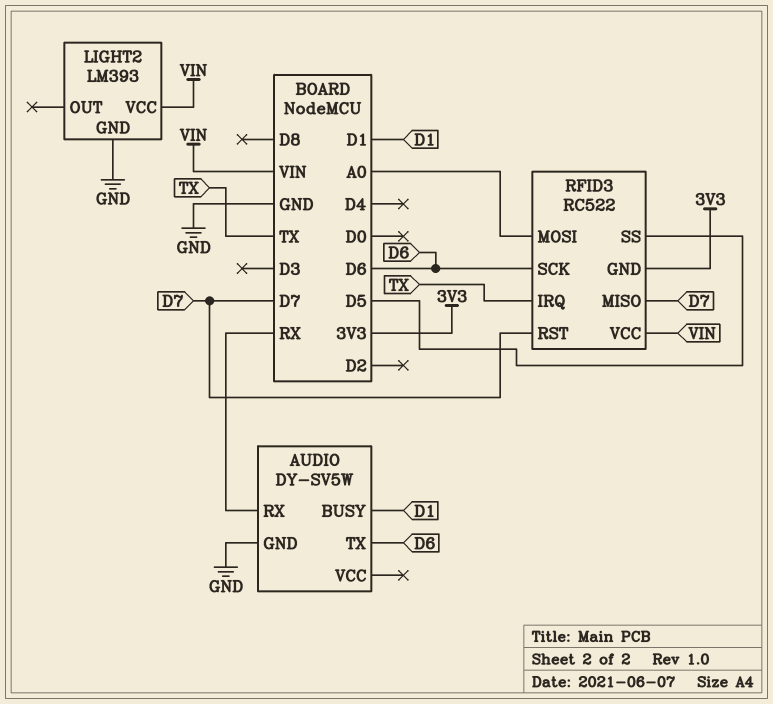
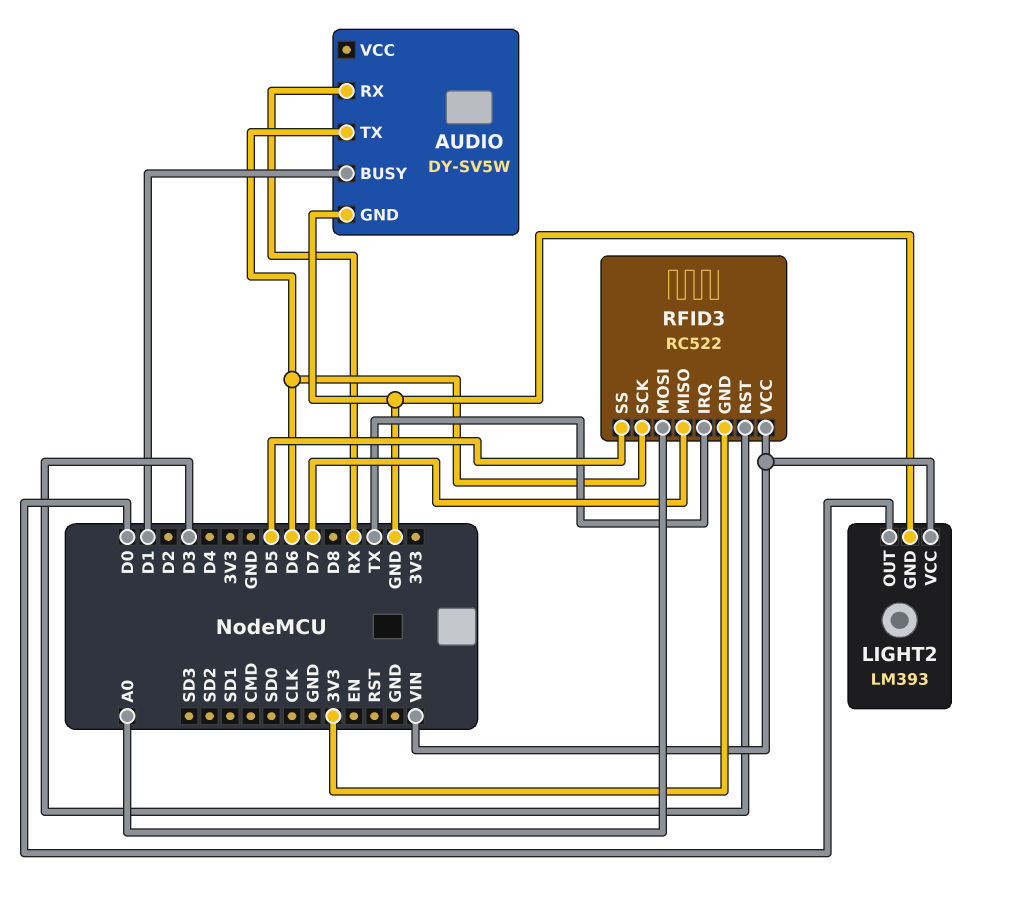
LIGHT2 pin OUT: none -> D0
RFID3 pin RST: D7 -> D3

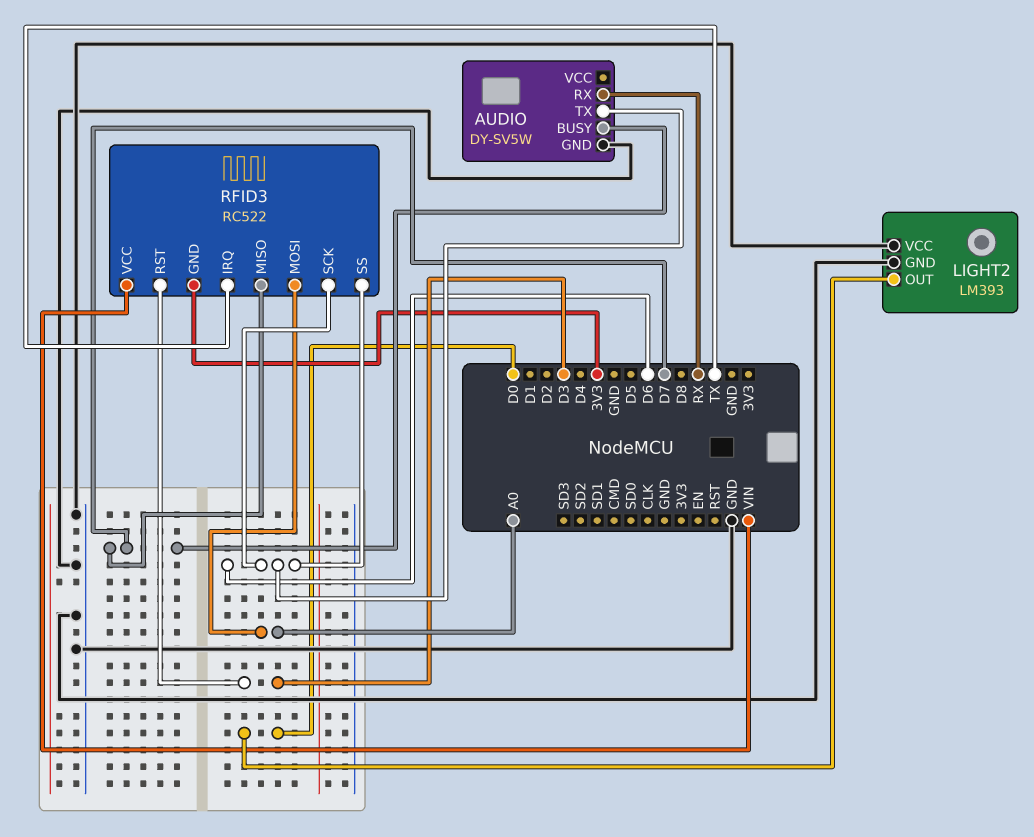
AUDIO pin BUSY: D1 -> D7
LIGHT2 pin VCC: VIN -> GND
RFID3 pin SS: D5 -> D6

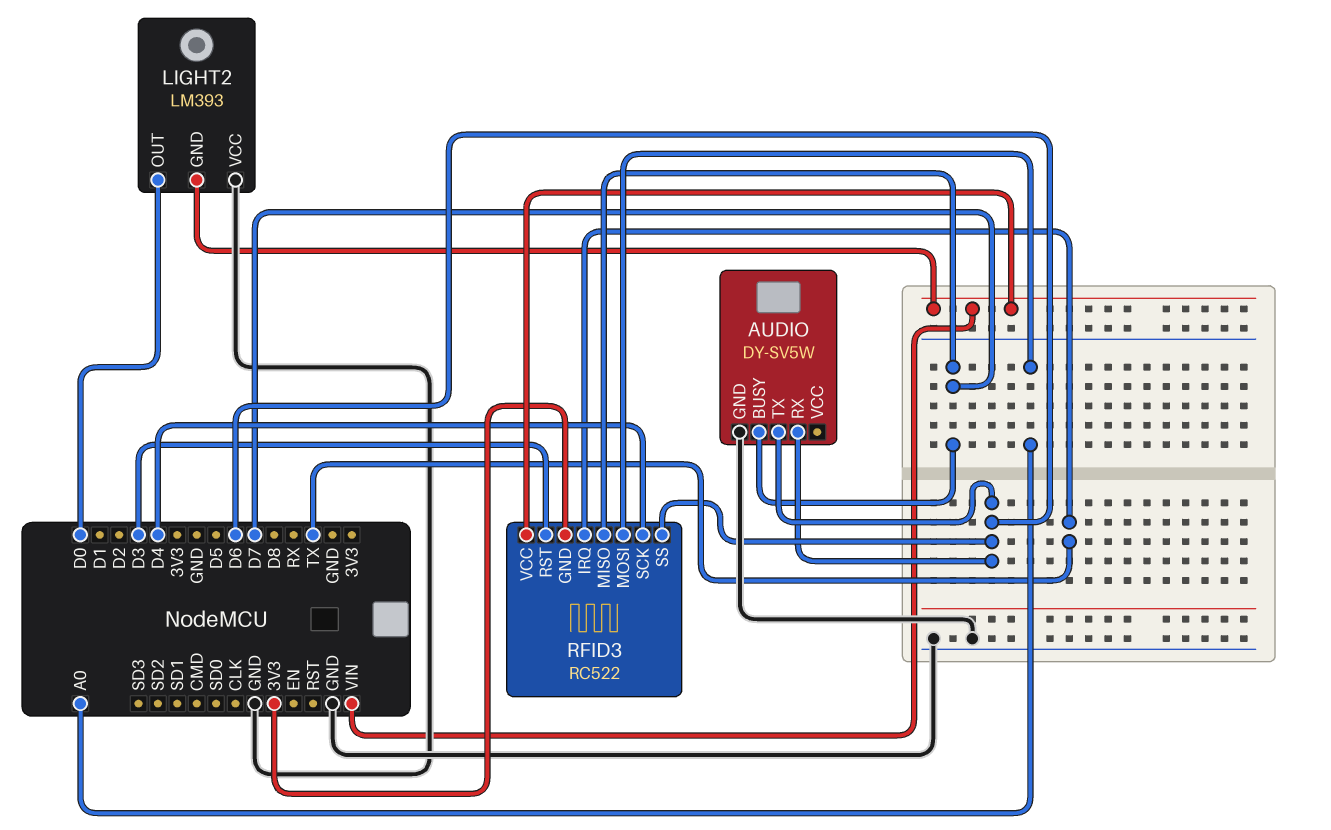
AUDIO pin RX: RX -> D6
LIGHT2 pin GND: GND -> VIN
RFID3 pin SCK: D6 -> D4

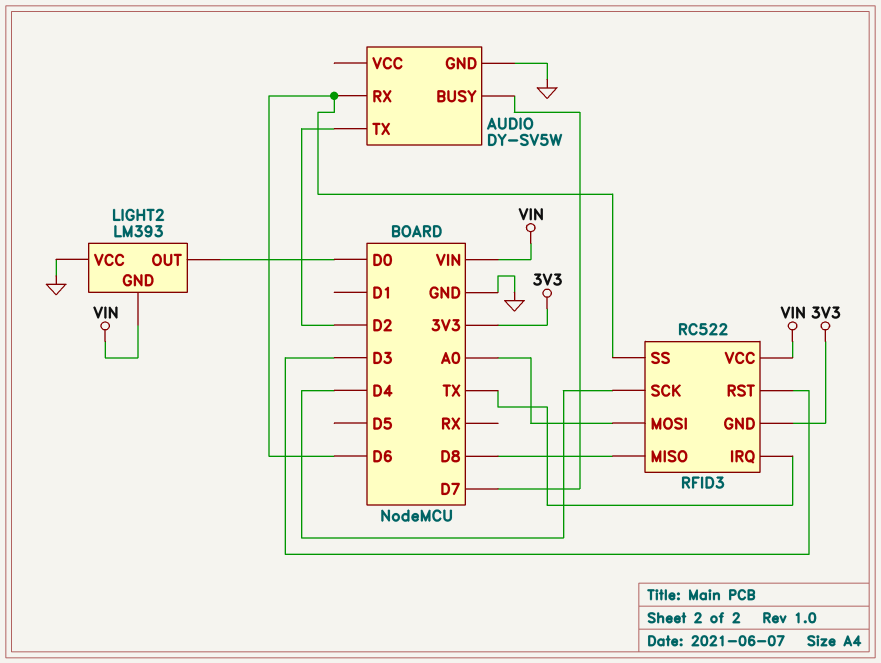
AUDIO pin TX: D6 -> D2
RFID3 pin MISO: D7 -> D8

